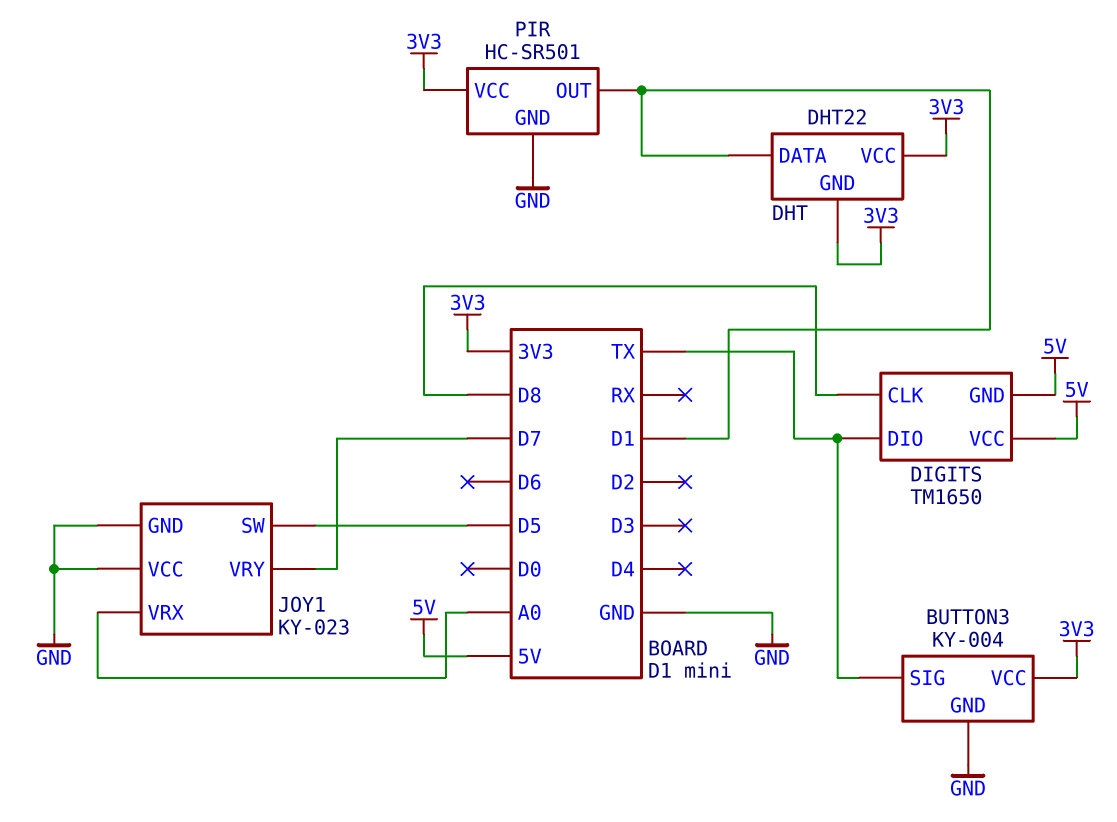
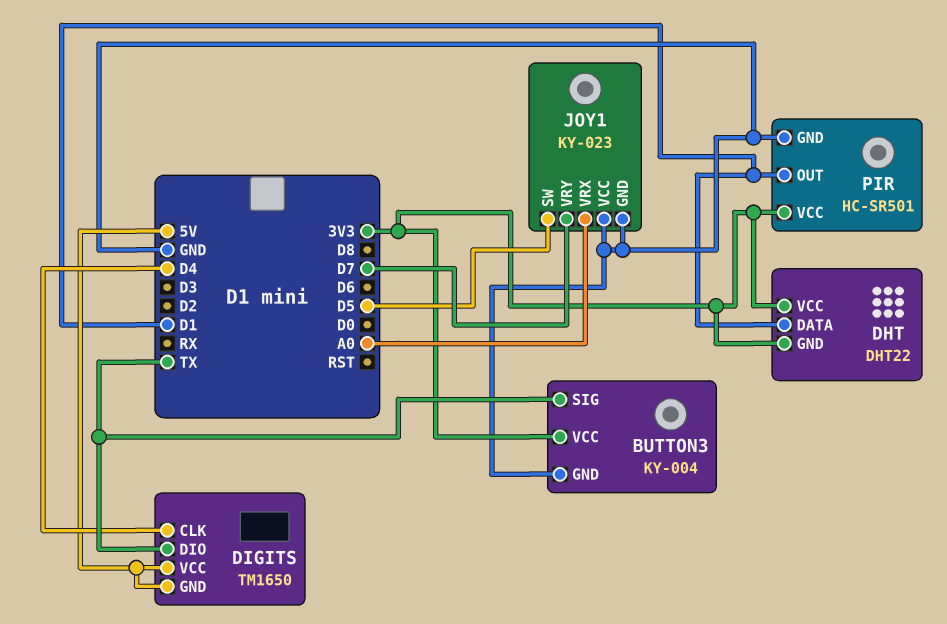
DIGITS pin CLK: D8 -> D4

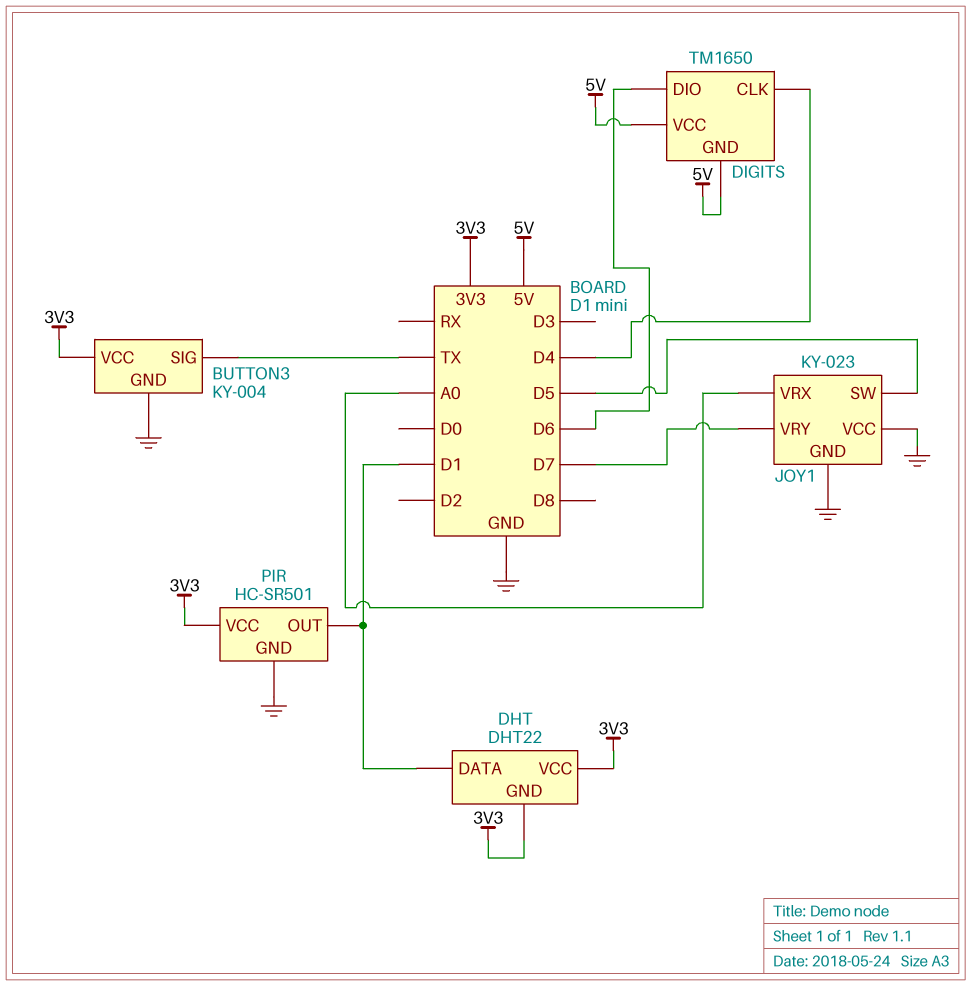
DIGITS pin DIO: TX -> D6

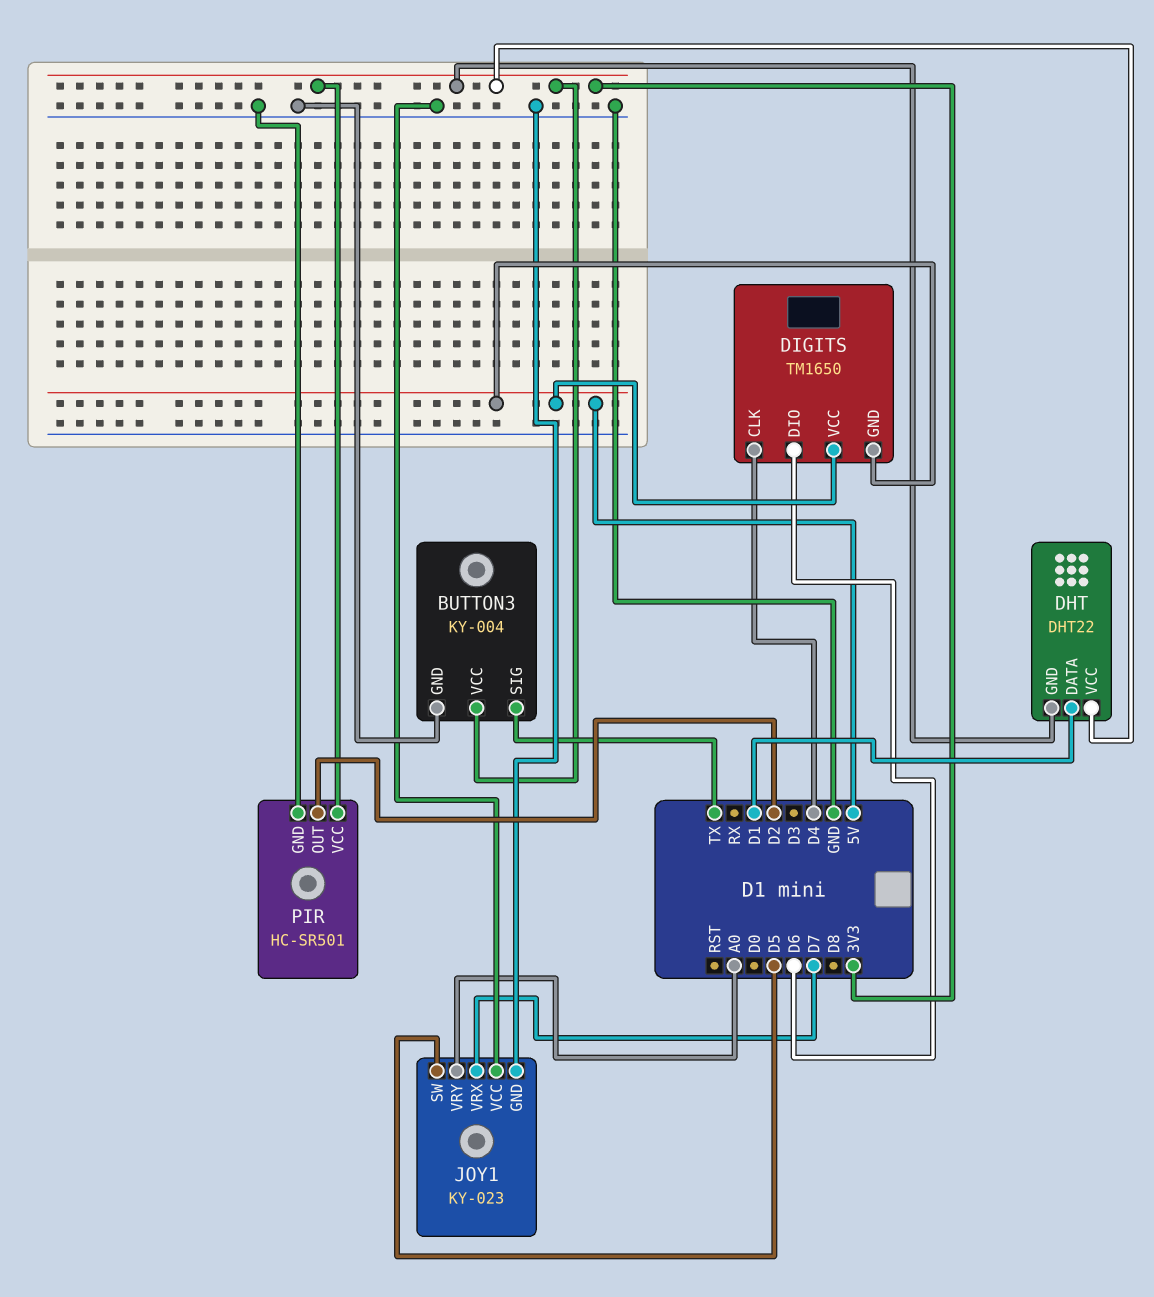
JOY1 pin VRX: A0 -> D7
JOY1 pin VRY: D7 -> A0
PIR pin OUT: D1 -> D2

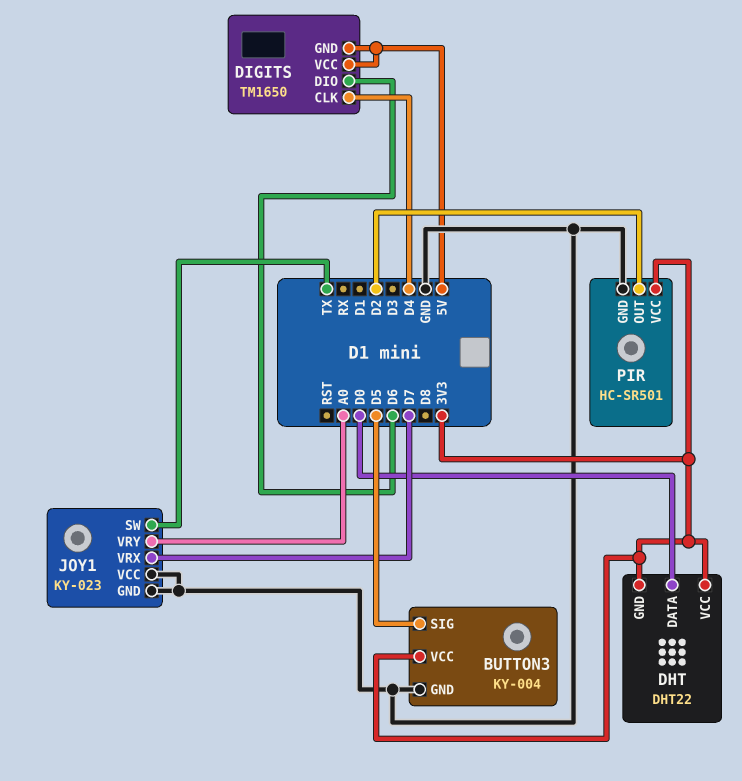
BUTTON3 pin SIG: TX -> D5
DHT pin DATA: D1 -> D0
JOY1 pin SW: D5 -> TX

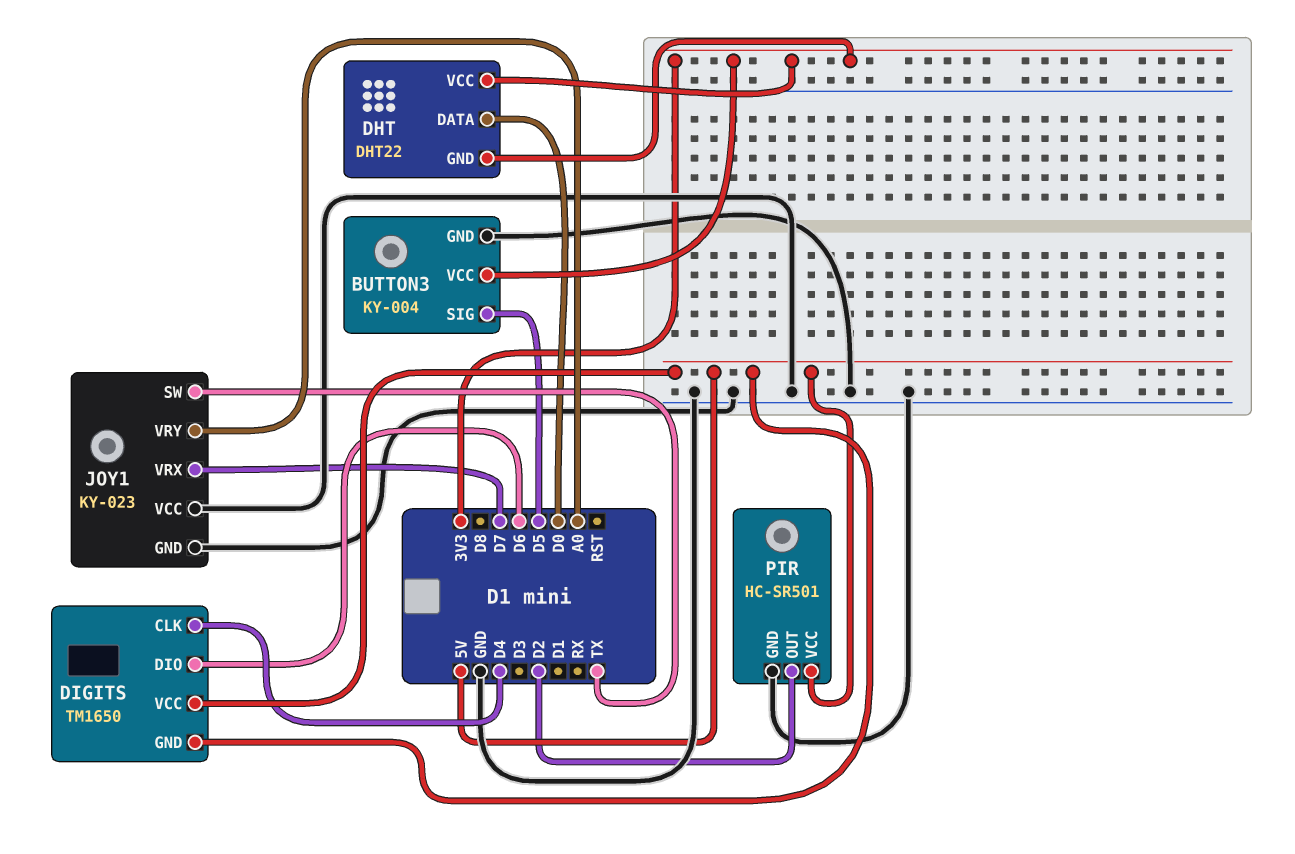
PIR pin VCC: 3V3 -> 5V

